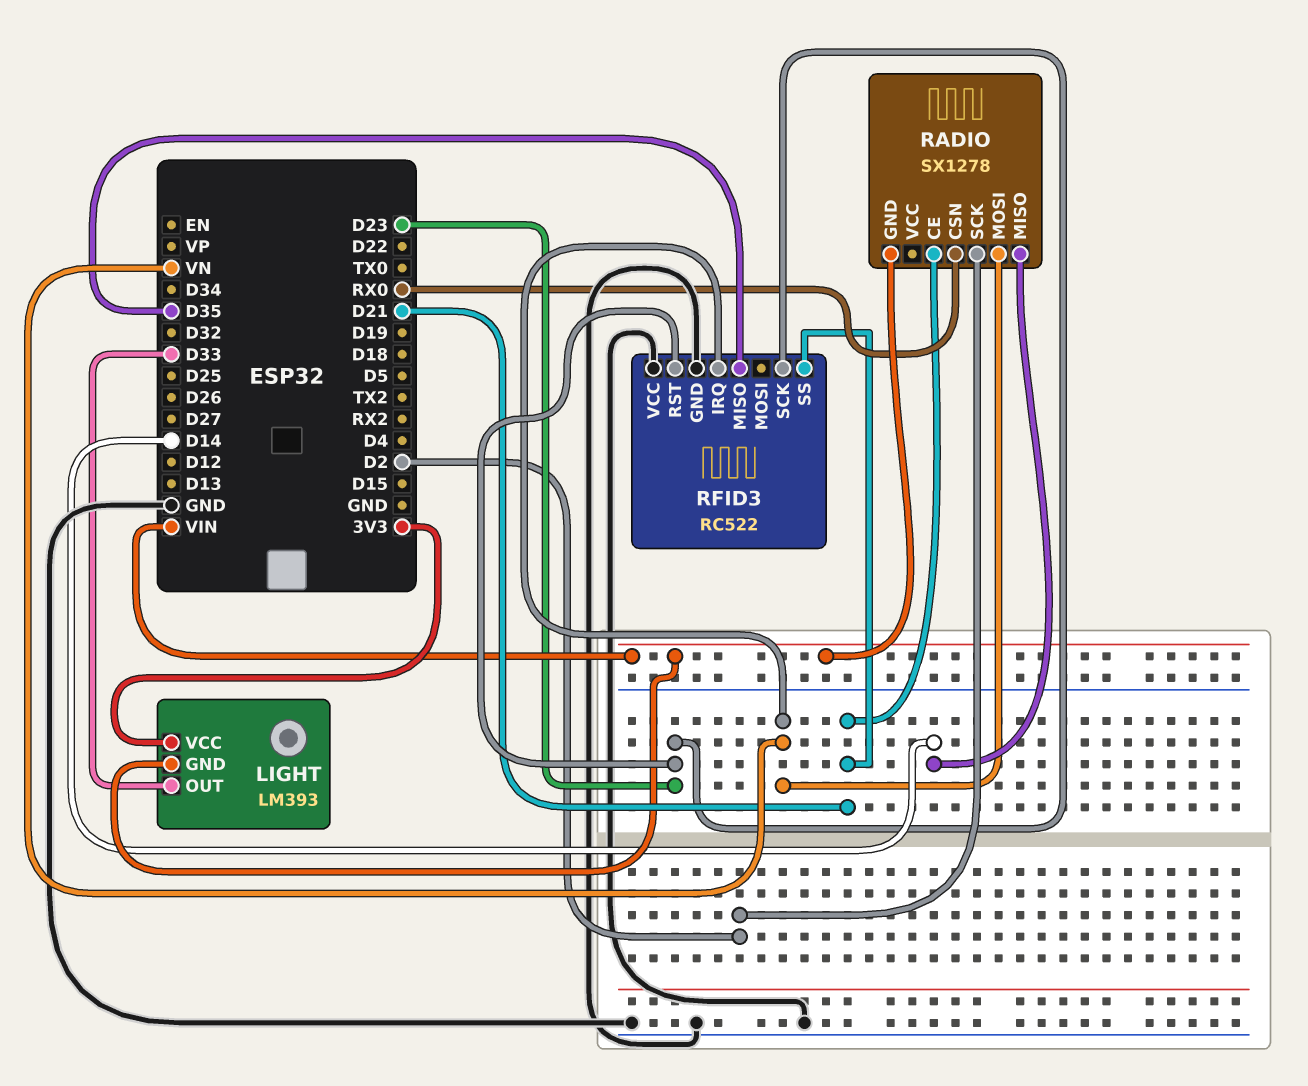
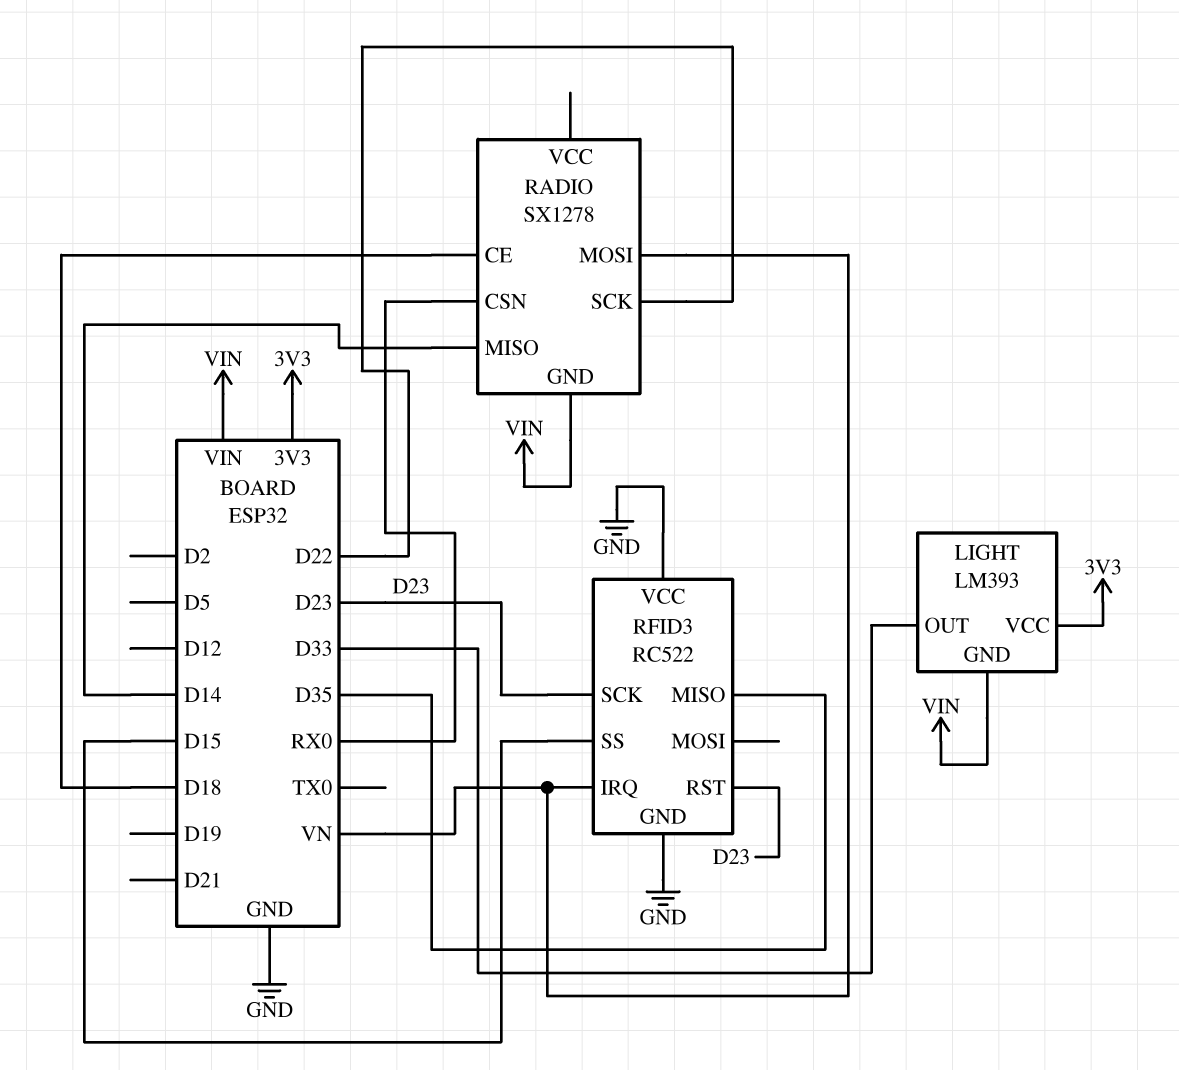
RADIO pin CE: D21 -> D18
RADIO pin SCK: D2 -> D22
RFID3 pin SS: D21 -> D15

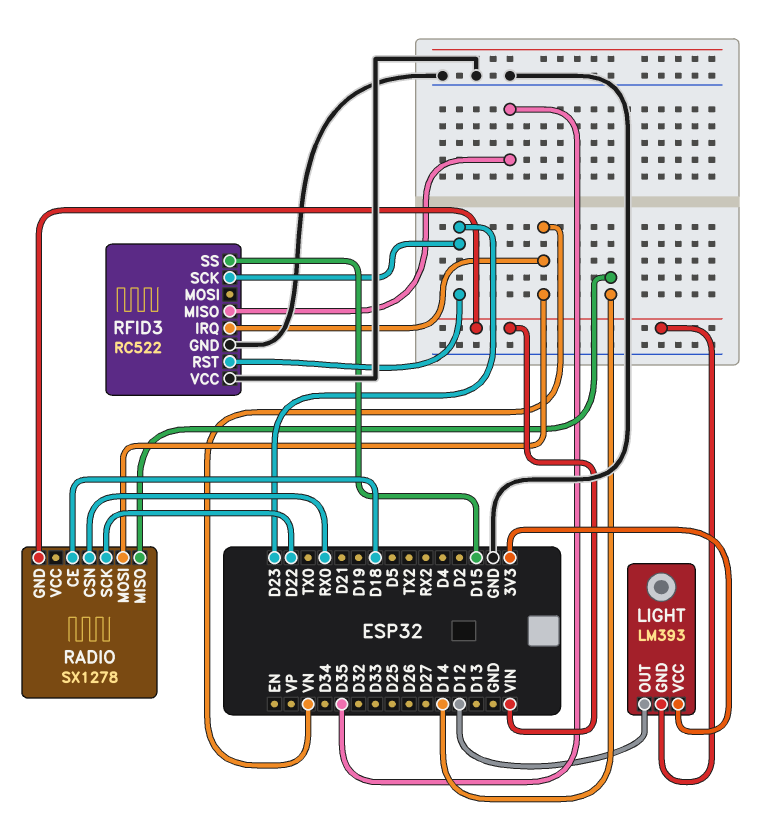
LIGHT pin OUT: D33 -> D12

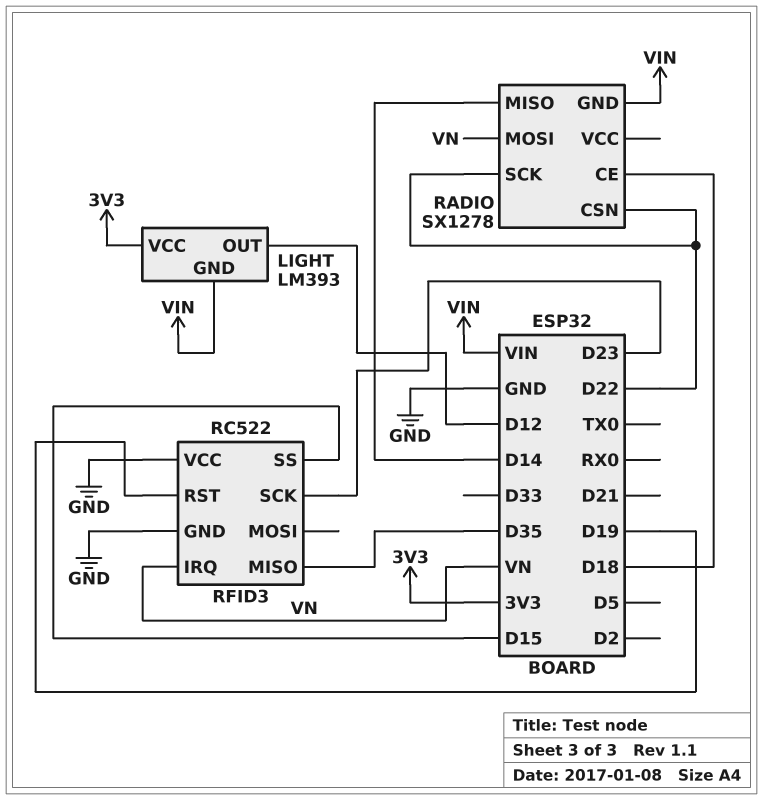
RADIO pin CSN: RX0 -> D22
RFID3 pin RST: D23 -> D19

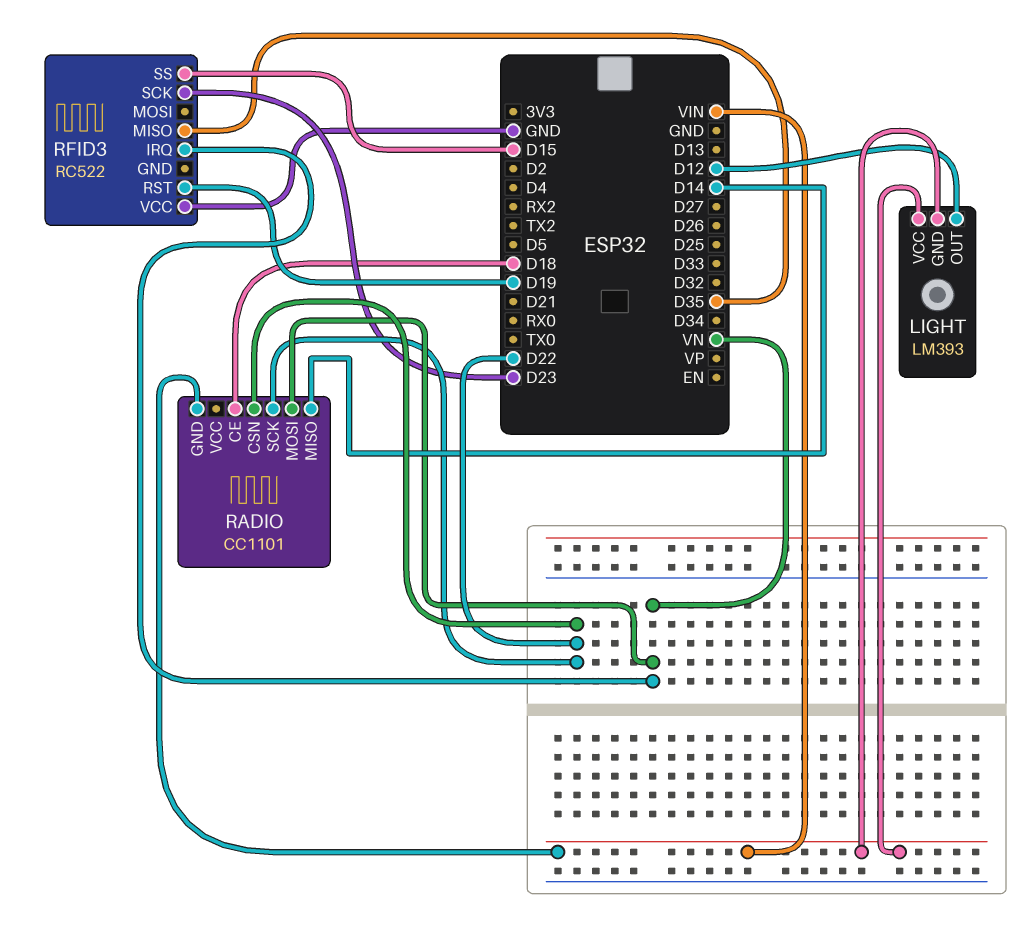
LIGHT pin VCC: 3V3 -> VIN
RADIO: SX1278 -> CC1101
RFID3 pin GND: GND -> none

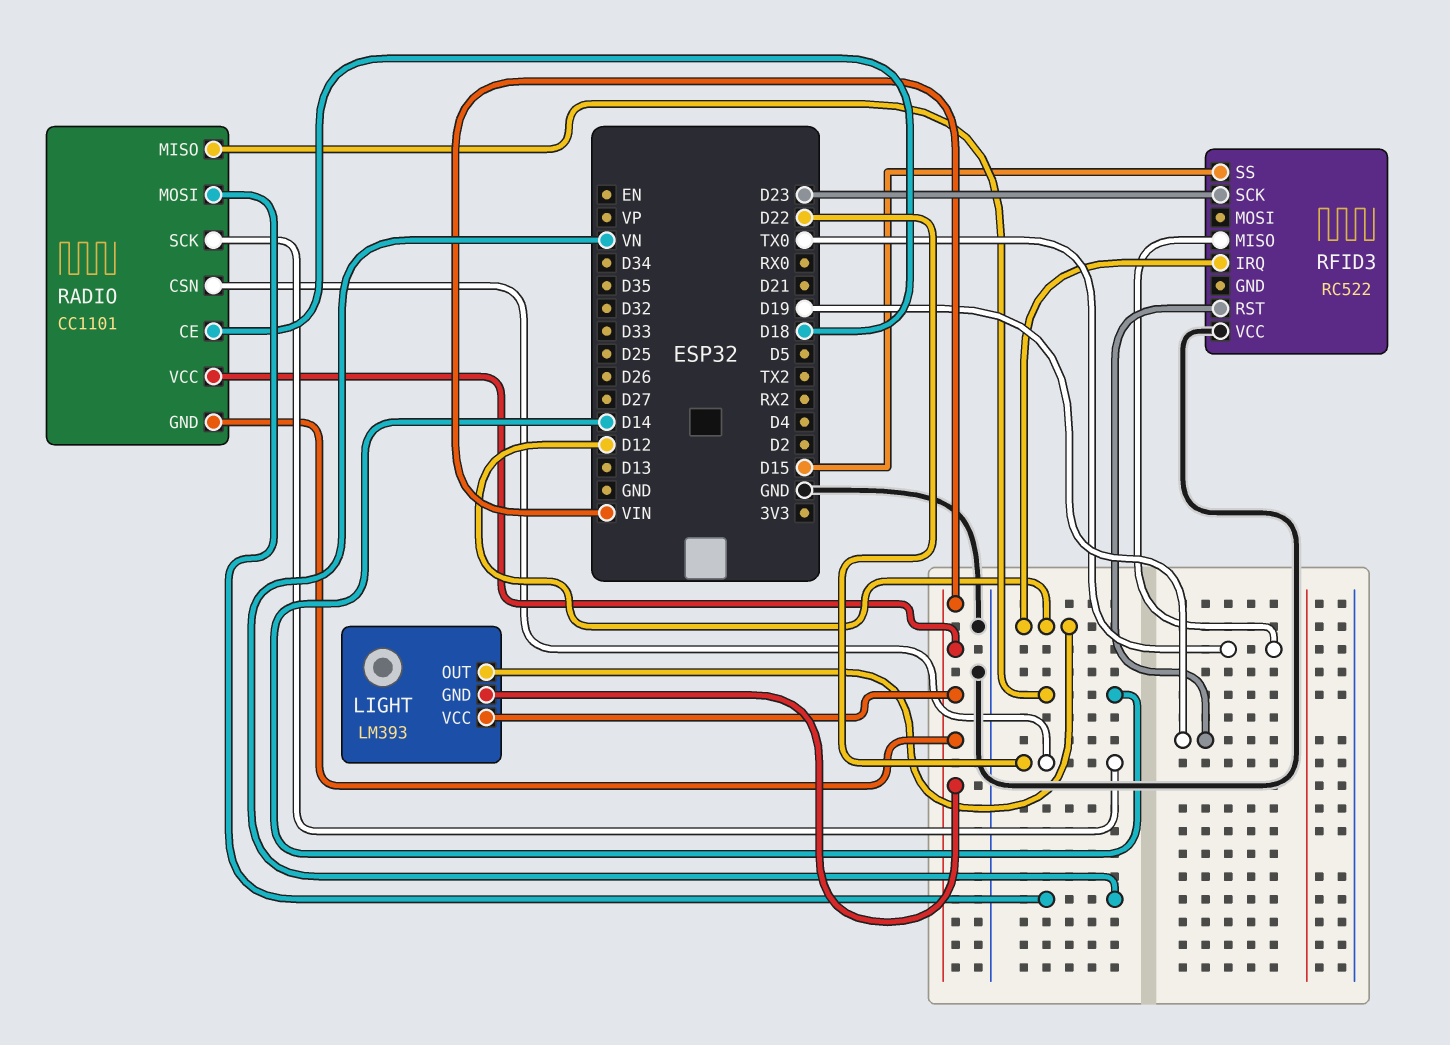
RADIO pin VCC: none -> VIN
RFID3 pin IRQ: VN -> D12
RFID3 pin MISO: D35 -> TX0

